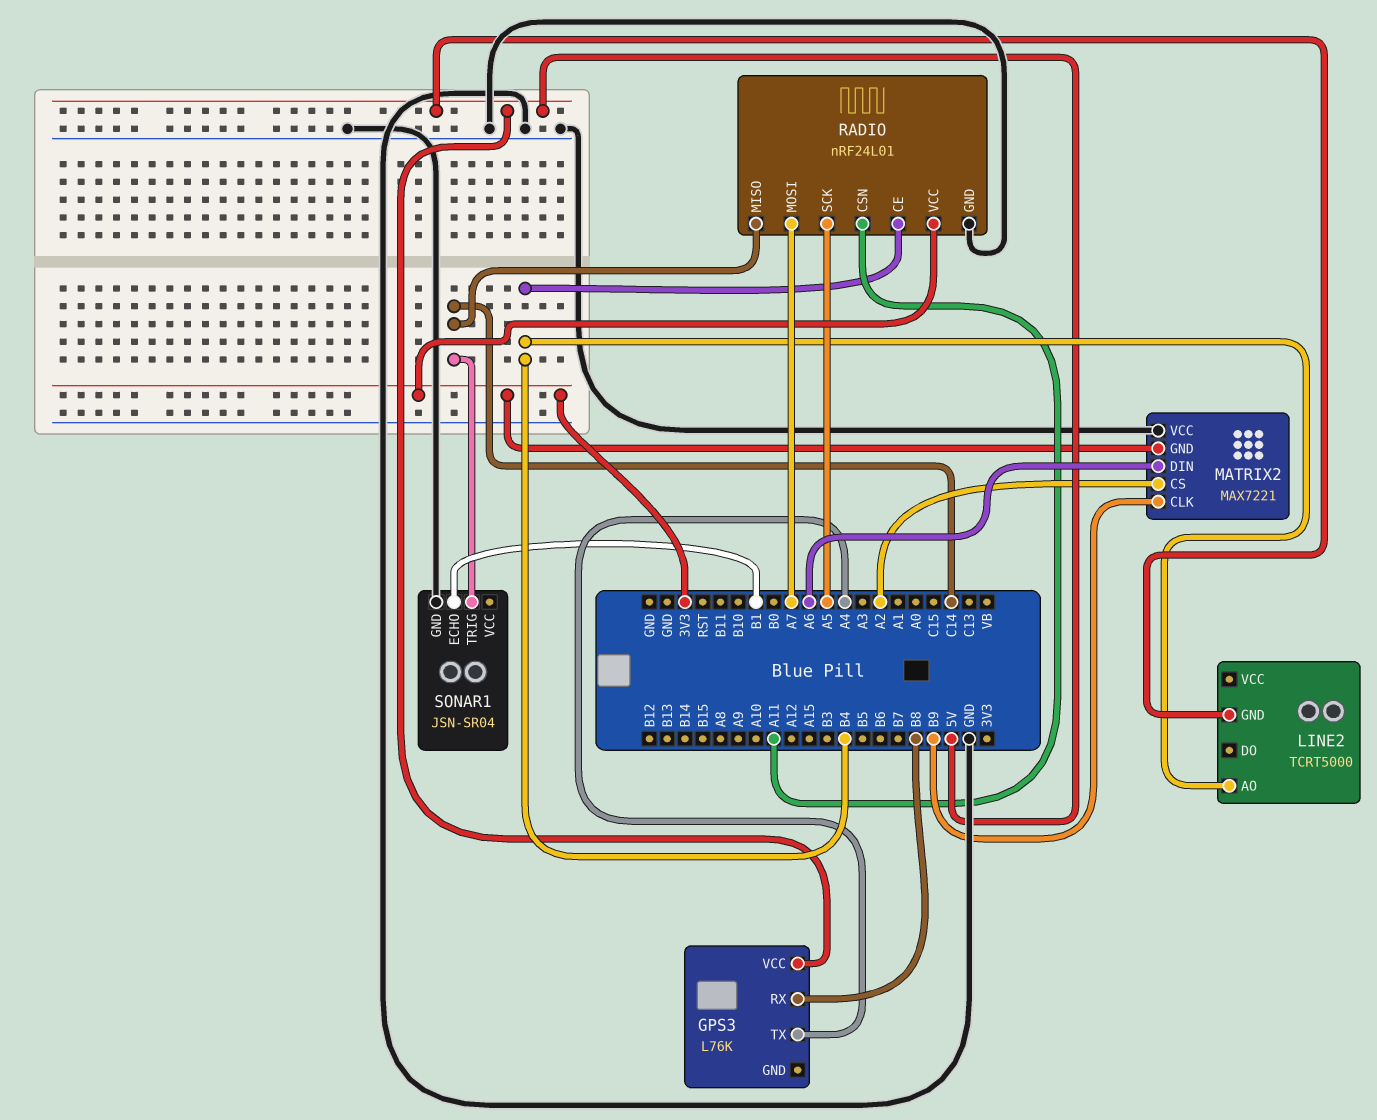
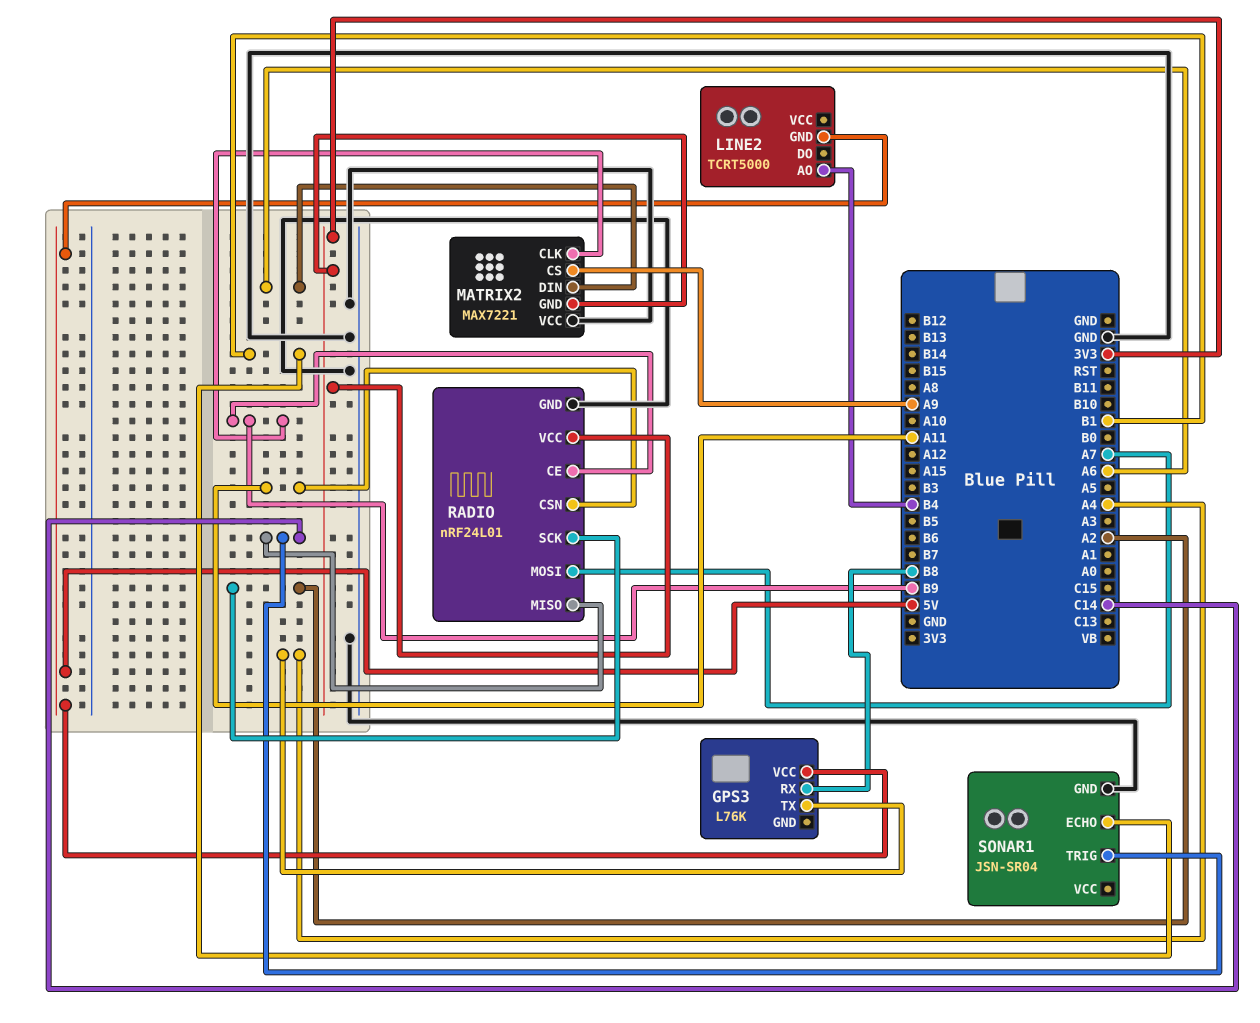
MATRIX2 pin CS: A2 -> A9
RADIO pin CE: B4 -> B9
RADIO pin SCK: A5 -> A2

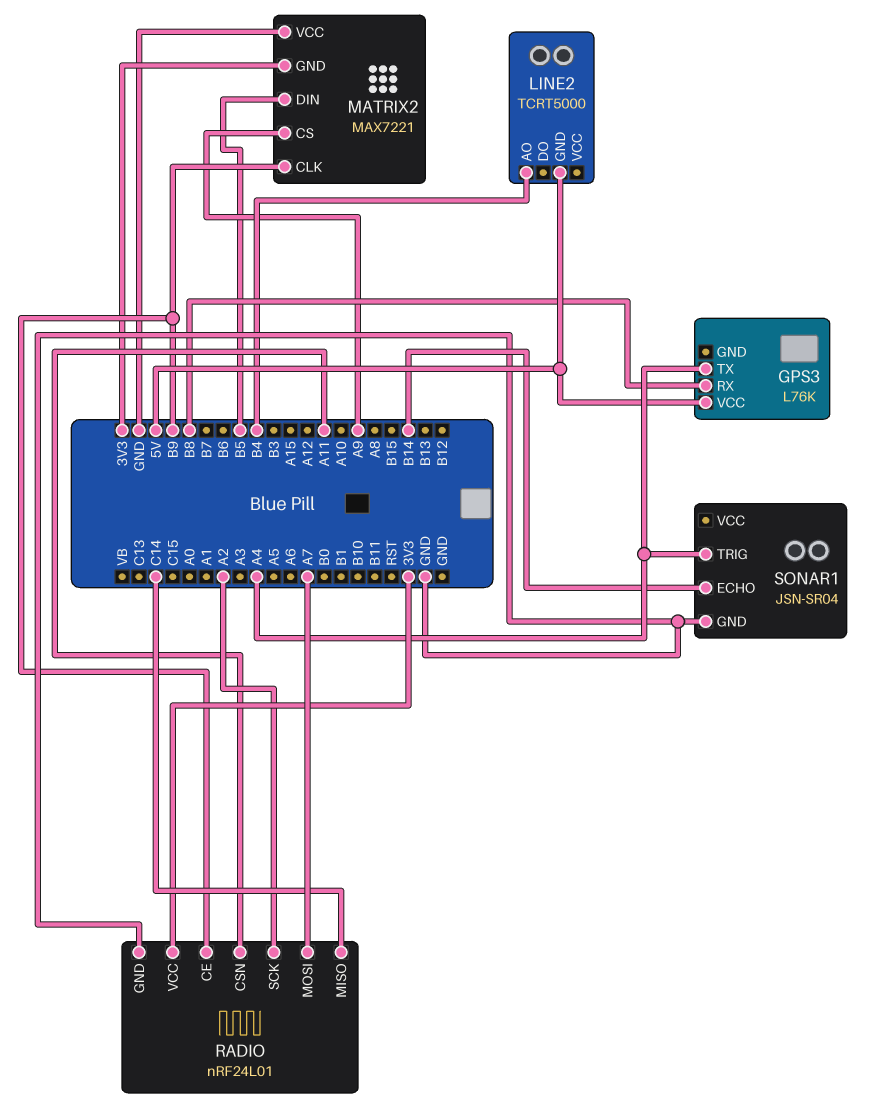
MATRIX2 pin DIN: A6 -> B5
SONAR1 pin ECHO: B1 -> B14
SONAR1 pin TRIG: C14 -> A4

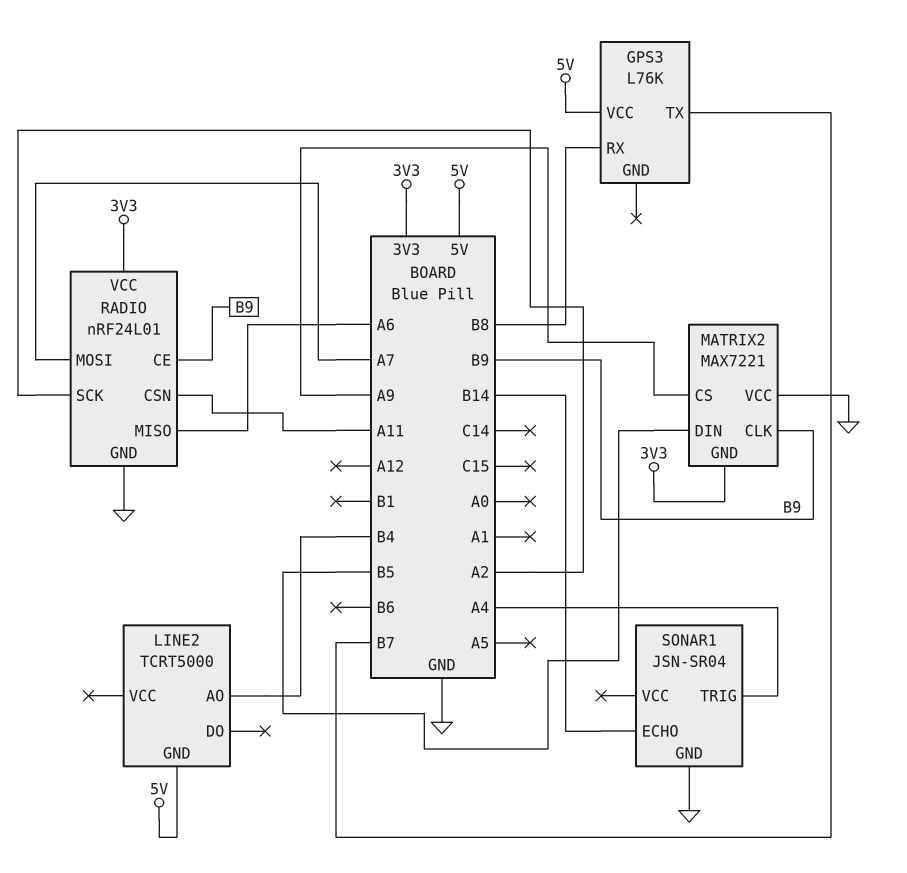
GPS3 pin TX: A4 -> B7
RADIO pin MISO: C14 -> A6

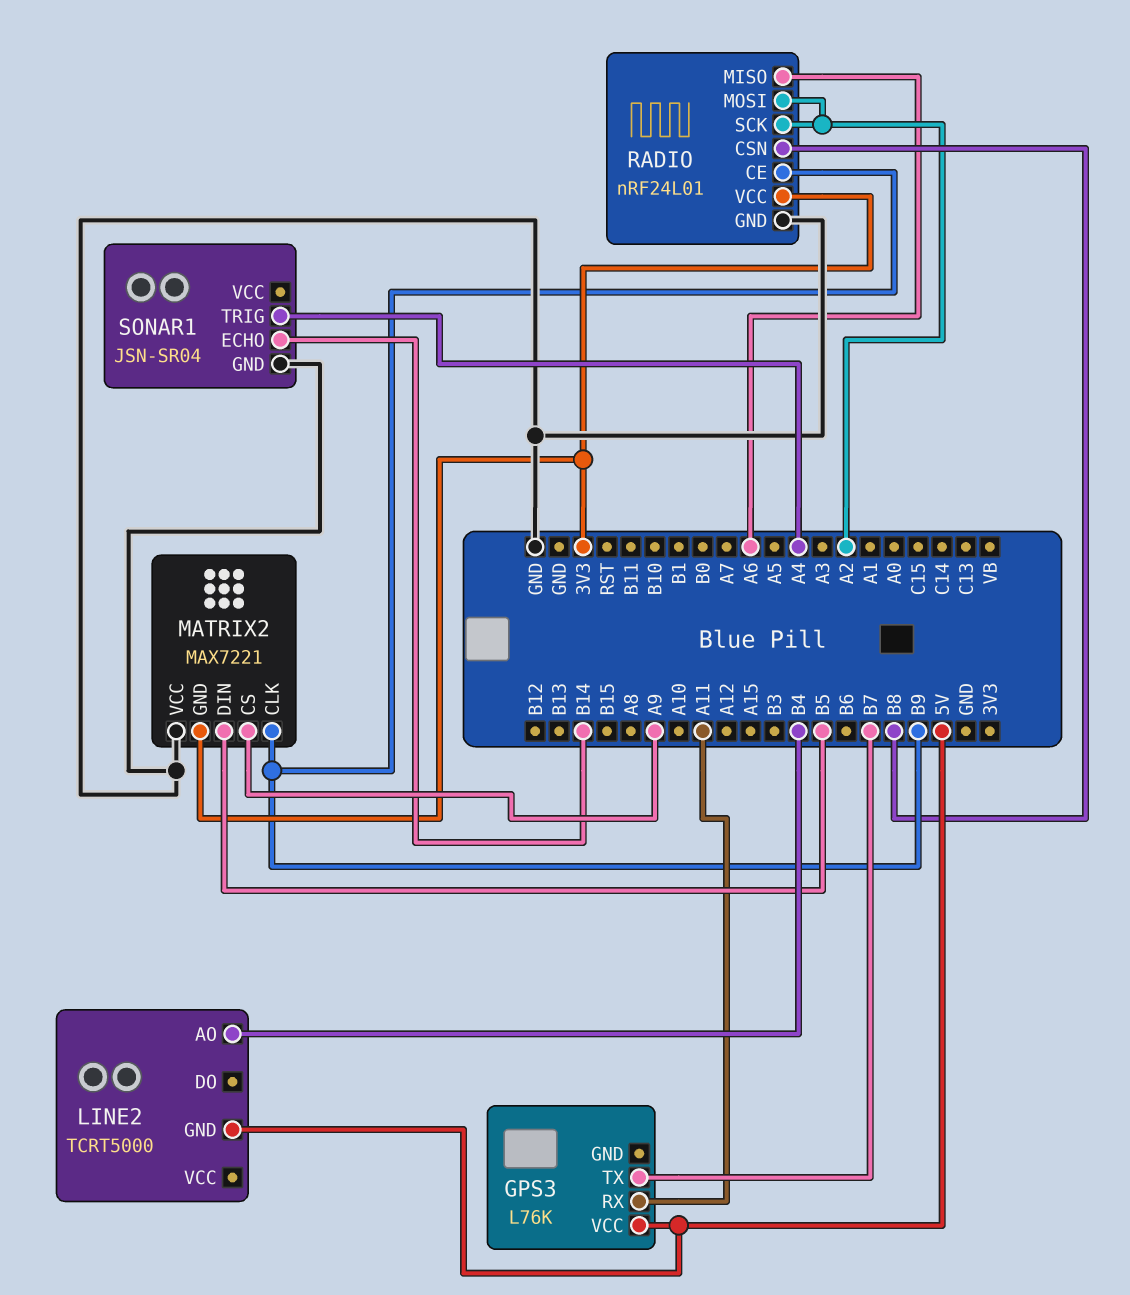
GPS3 pin RX: B8 -> A11
RADIO pin CSN: A11 -> B8
RADIO pin MOSI: A7 -> A2

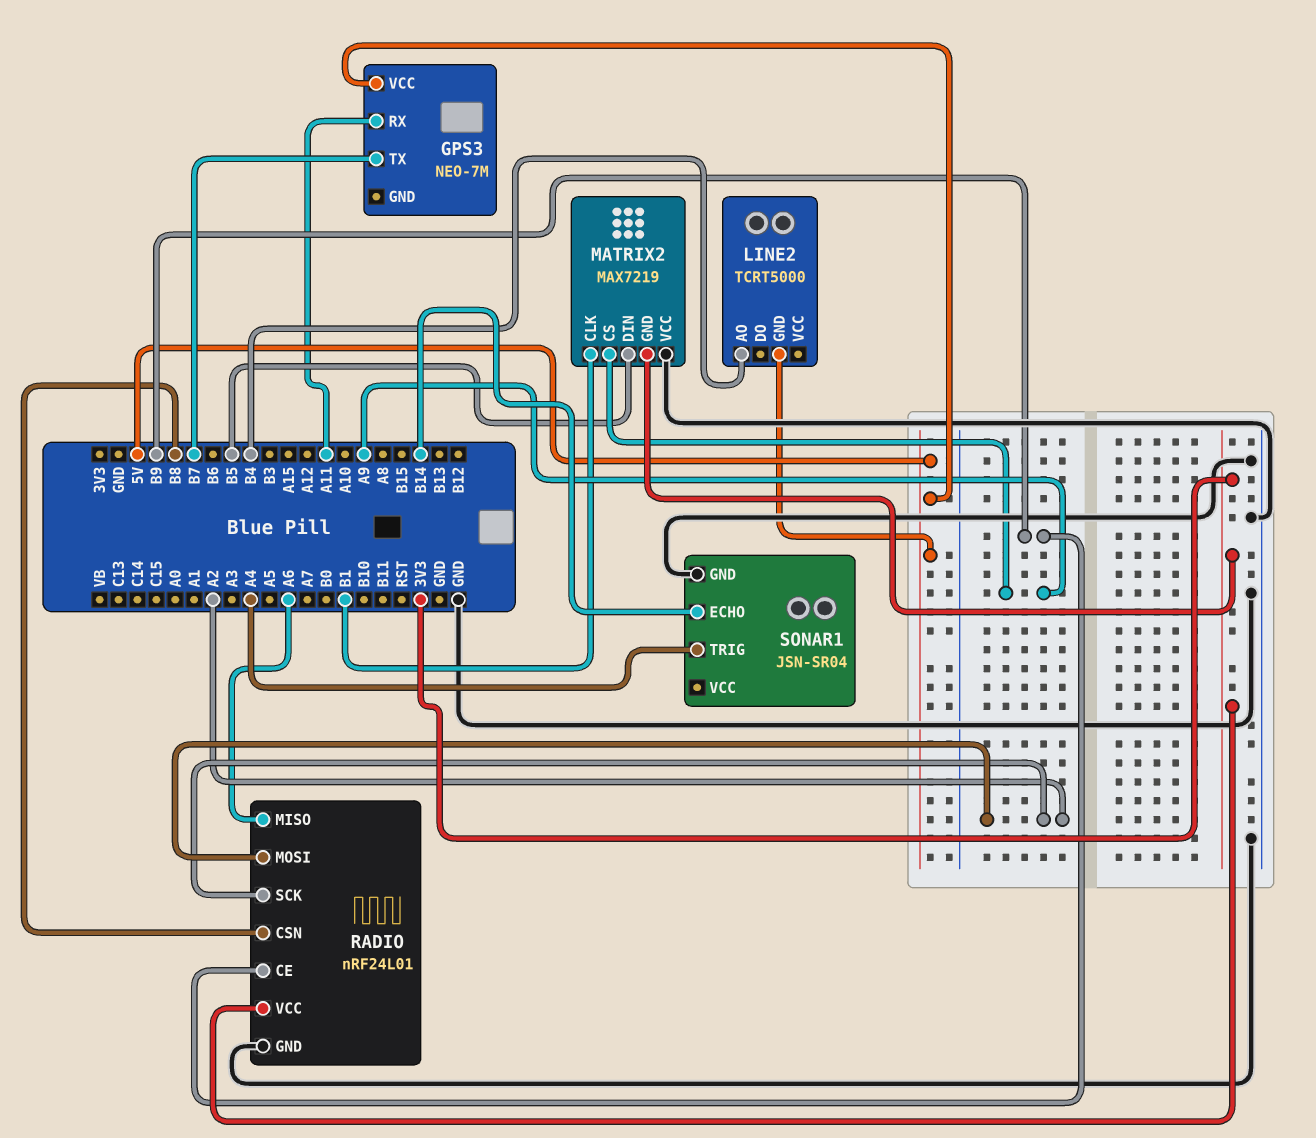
GPS3: L76K -> NEO-7M
MATRIX2: MAX7221 -> MAX7219
MATRIX2 pin CLK: B9 -> B1

